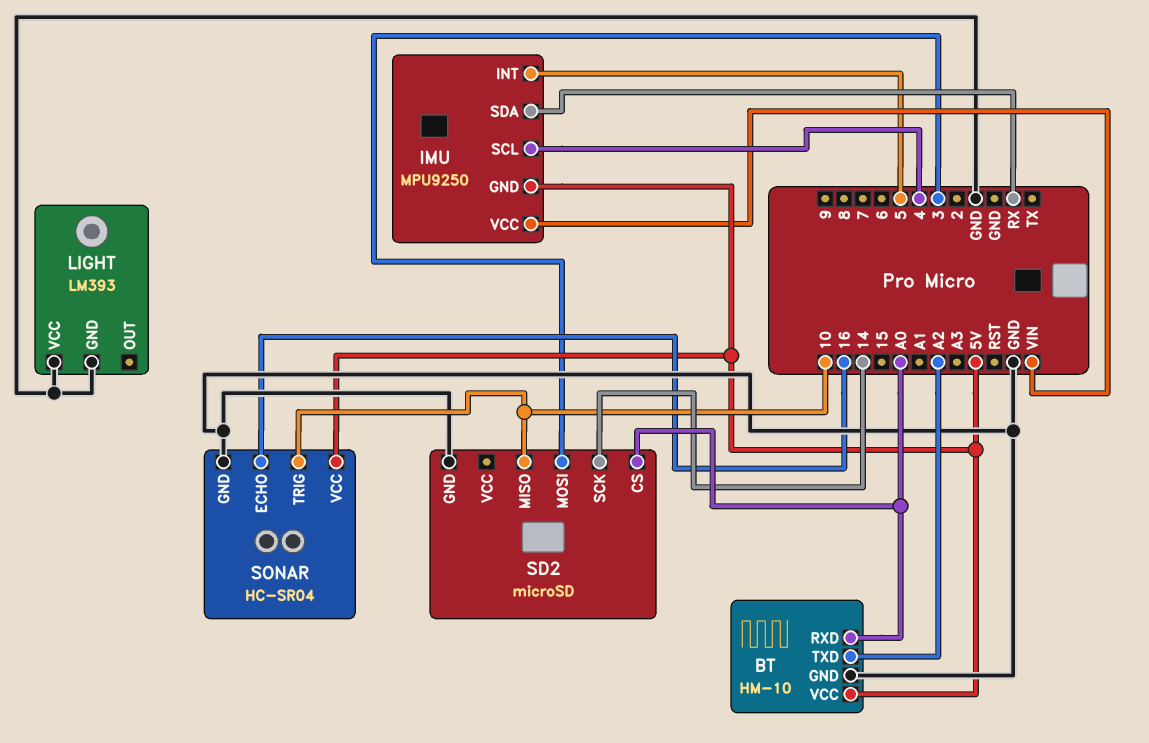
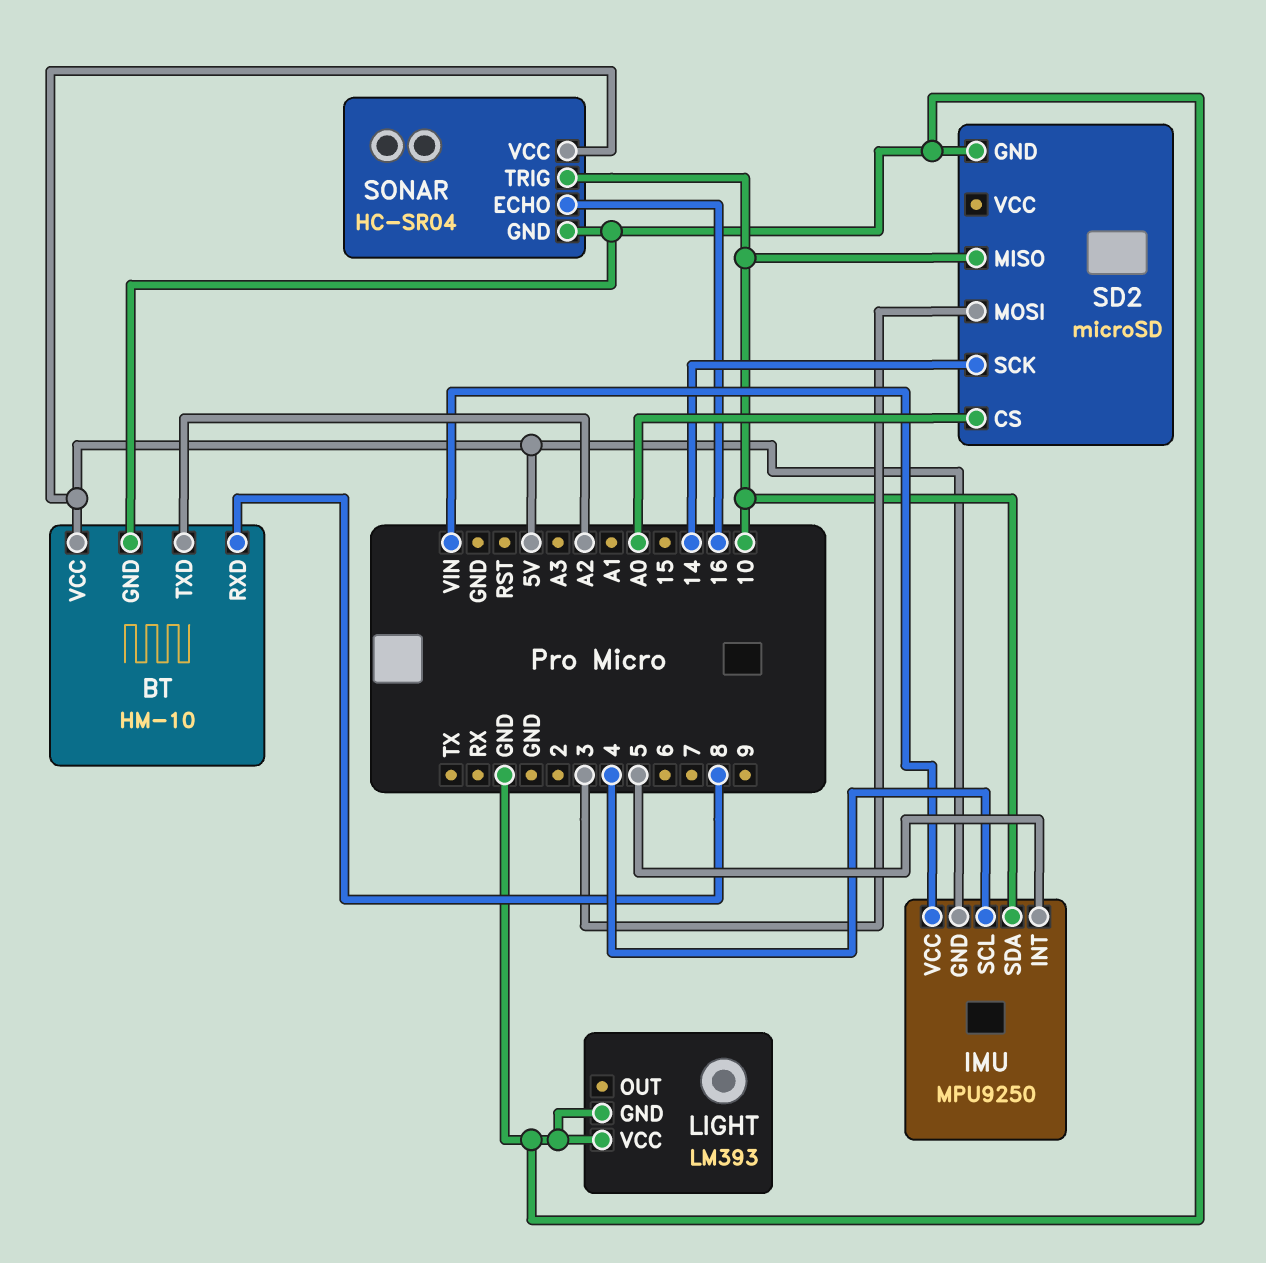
BT pin RXD: A0 -> 8
IMU pin SDA: RX -> 10

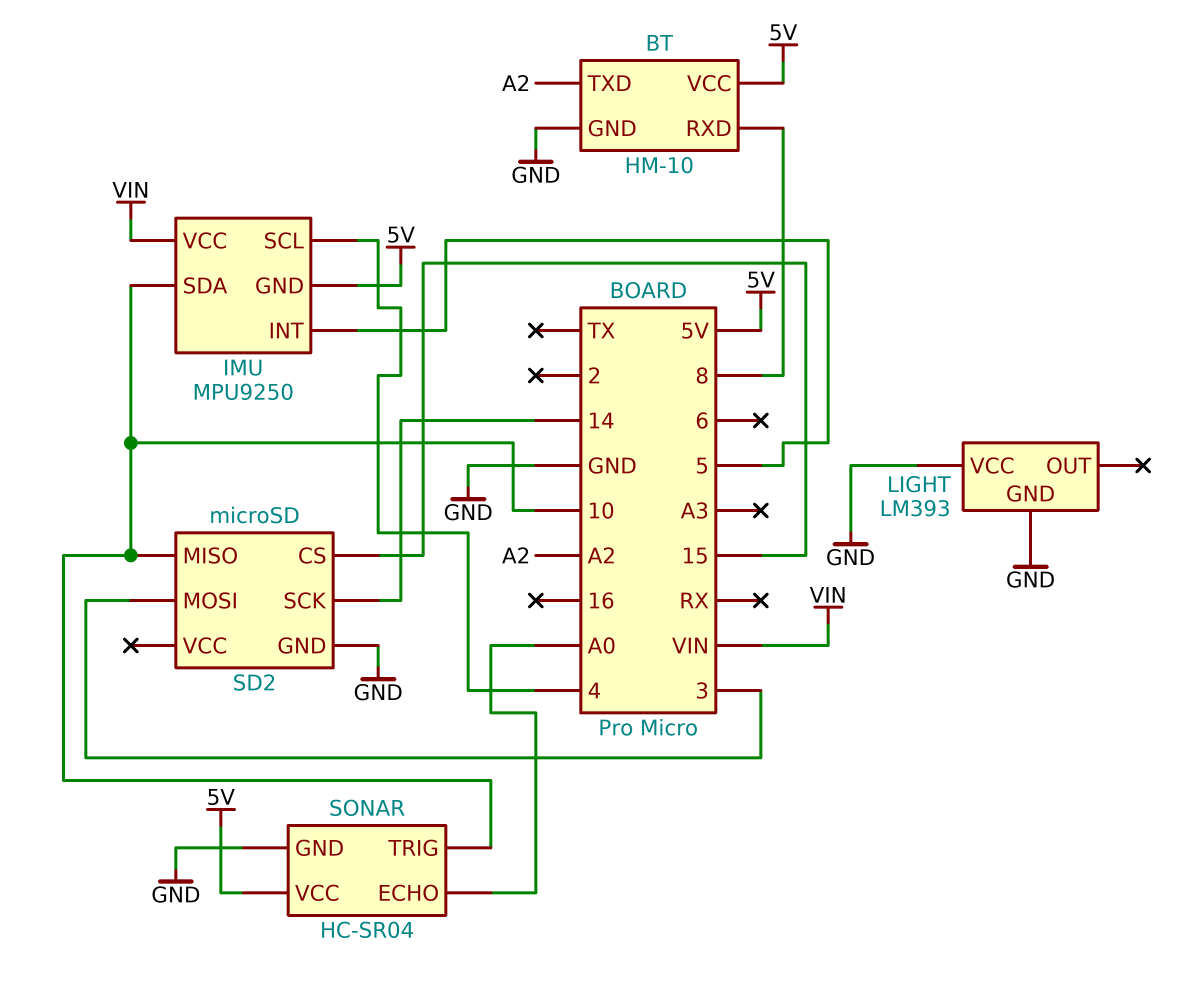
SD2 pin CS: A0 -> 15
SONAR pin ECHO: 16 -> A0

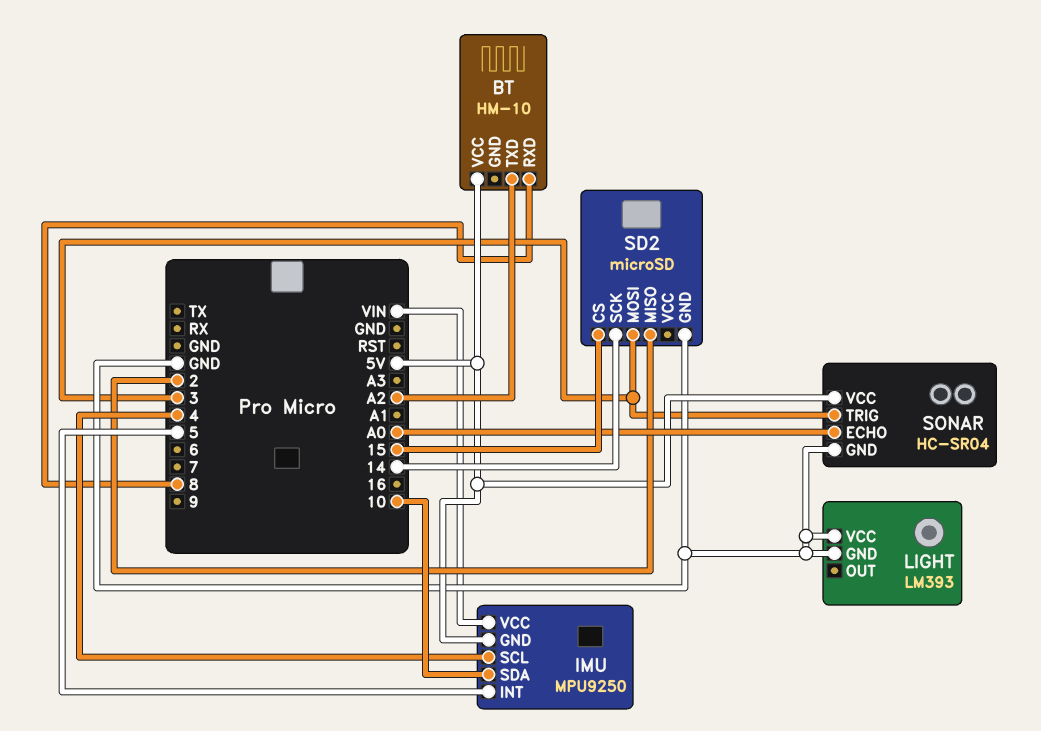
BT pin GND: GND -> none
SD2 pin MISO: 10 -> 2
SONAR pin TRIG: 10 -> 3

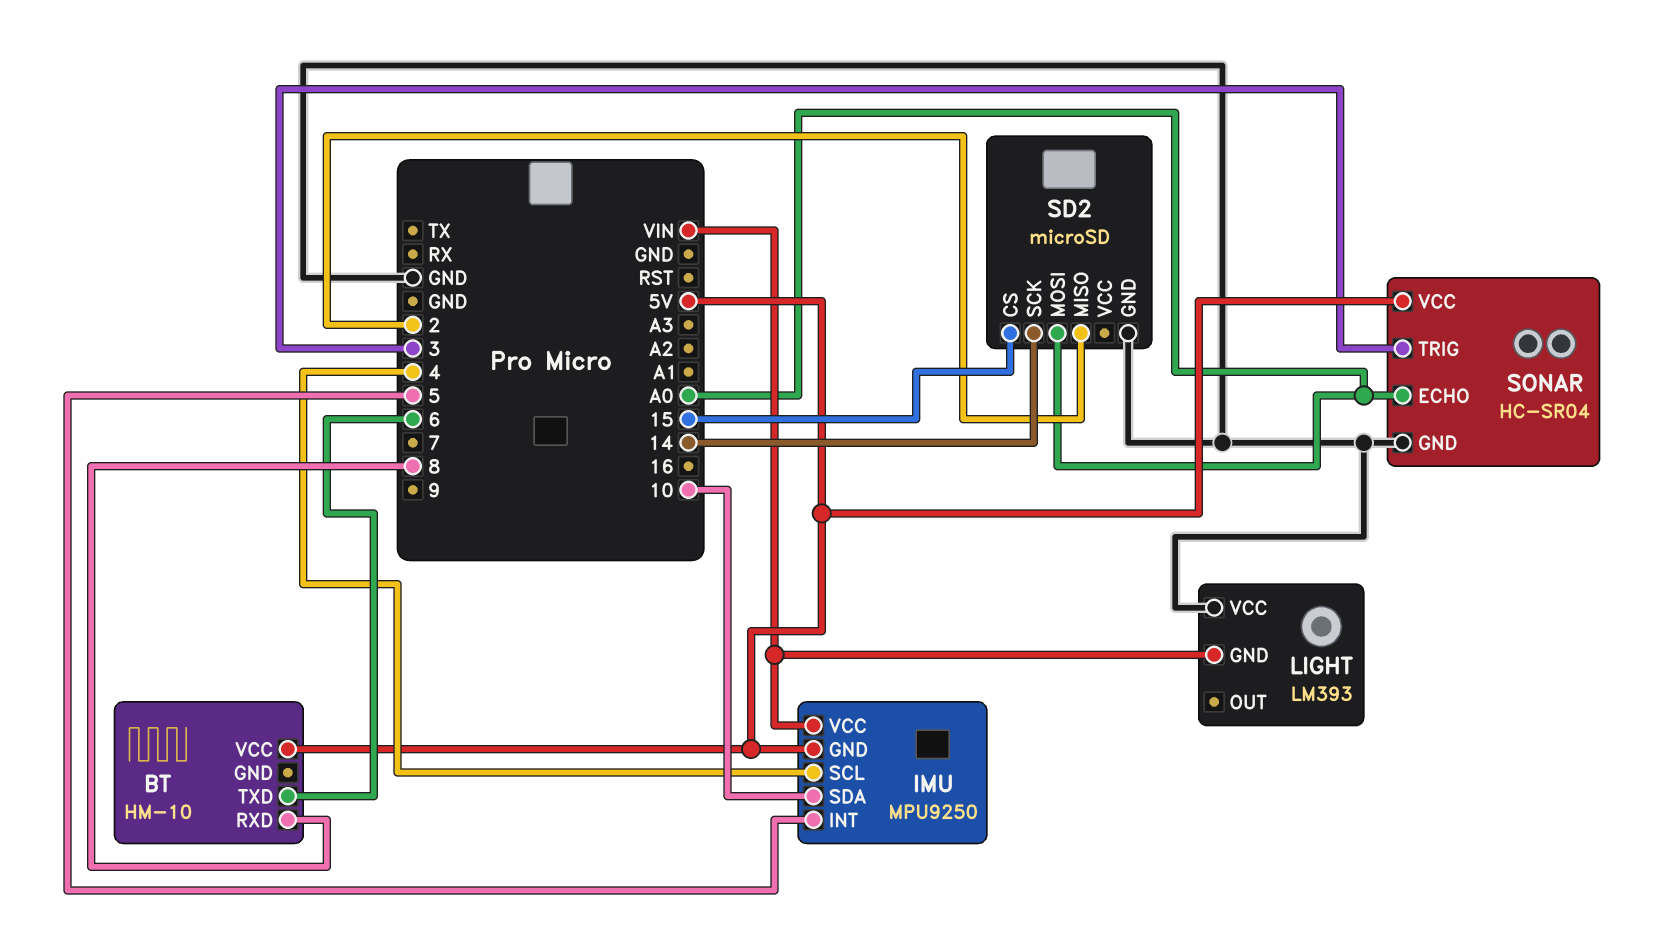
BT pin TXD: A2 -> 6
LIGHT pin GND: GND -> VIN
SD2 pin MOSI: 3 -> A0

